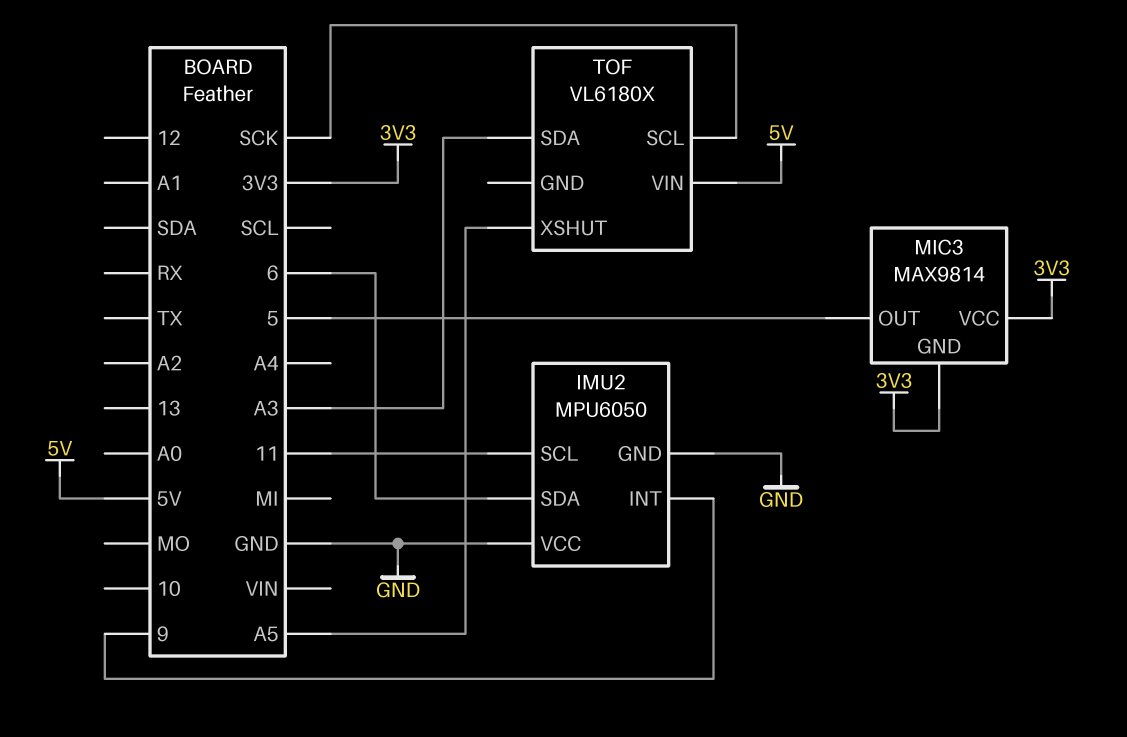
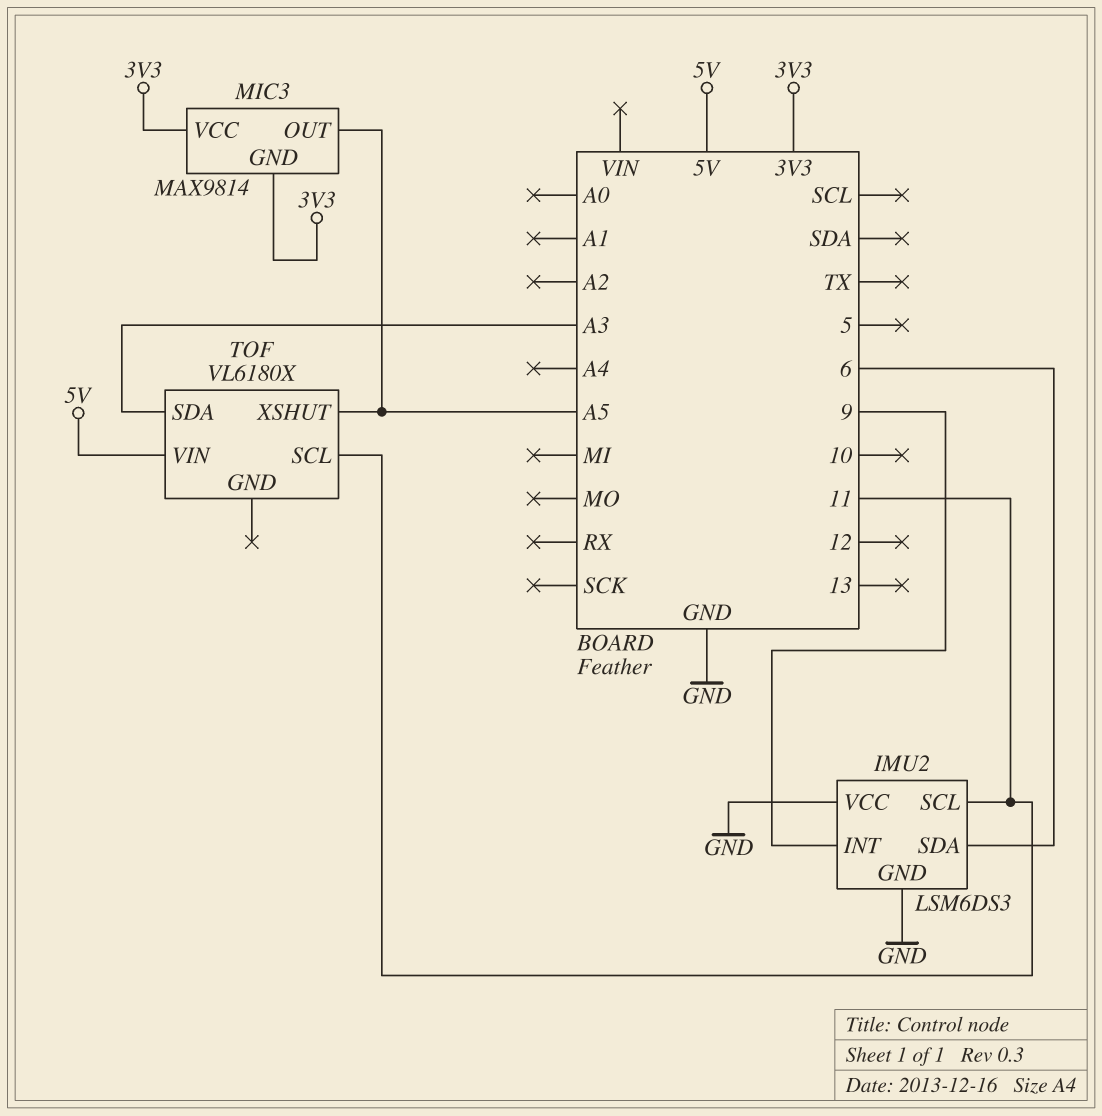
IMU2: MPU6050 -> LSM6DS3
MIC3 pin OUT: 5 -> A5
TOF pin SCL: SCK -> 11

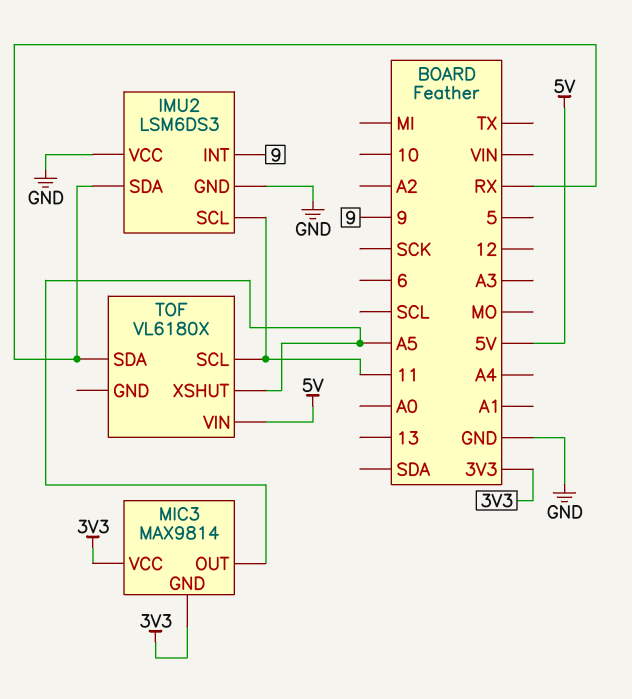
IMU2 pin SDA: 6 -> RX
TOF pin SDA: A3 -> RX

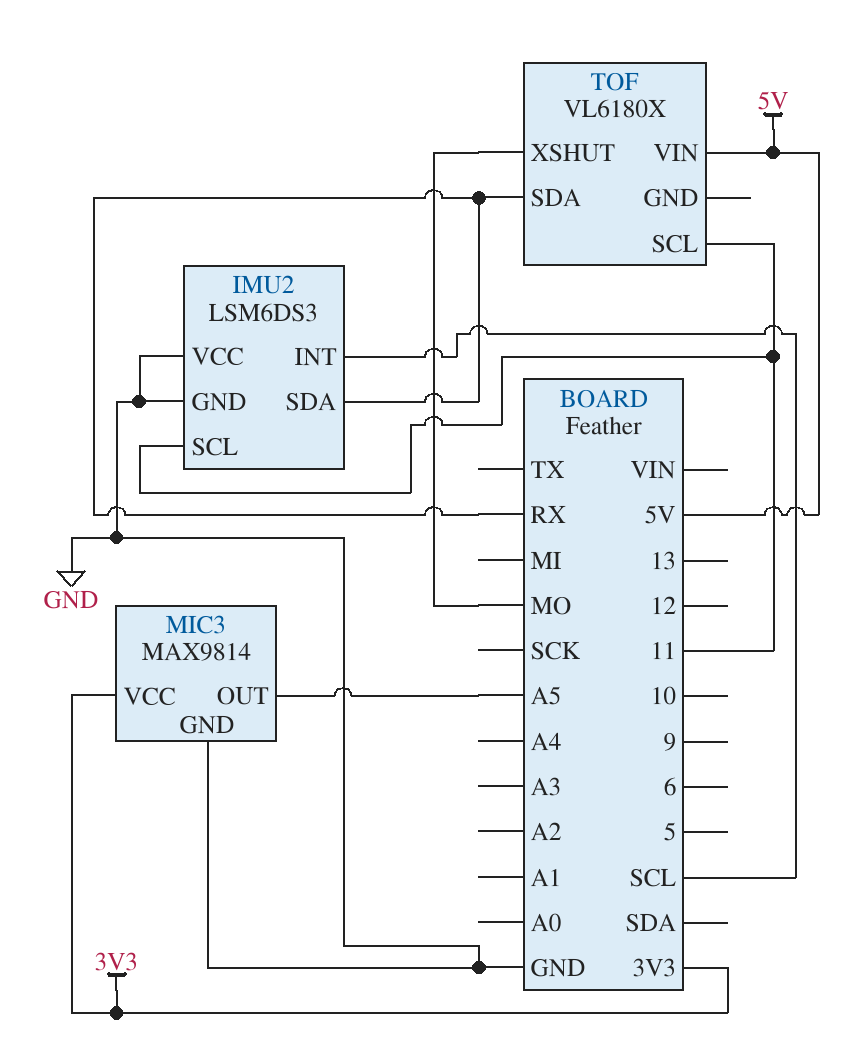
IMU2 pin INT: 9 -> SCL
MIC3 pin GND: 3V3 -> GND
TOF pin XSHUT: A5 -> MO

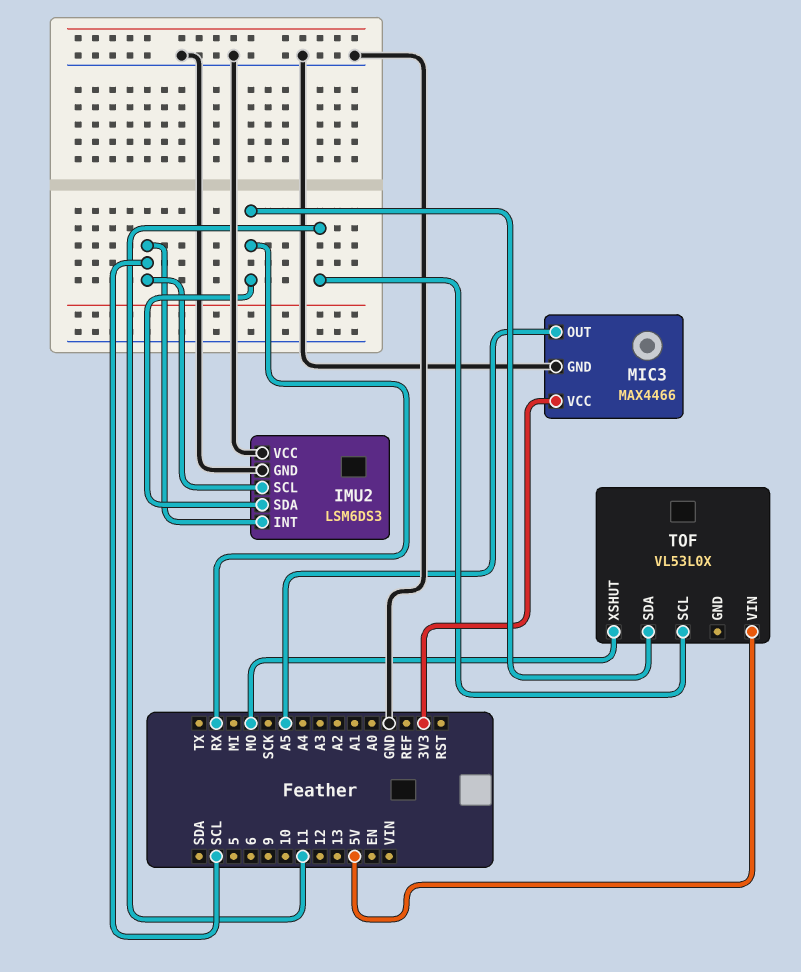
IMU2 pin SCL: 11 -> SCL
MIC3: MAX9814 -> MAX4466
TOF: VL6180X -> VL53L0X

